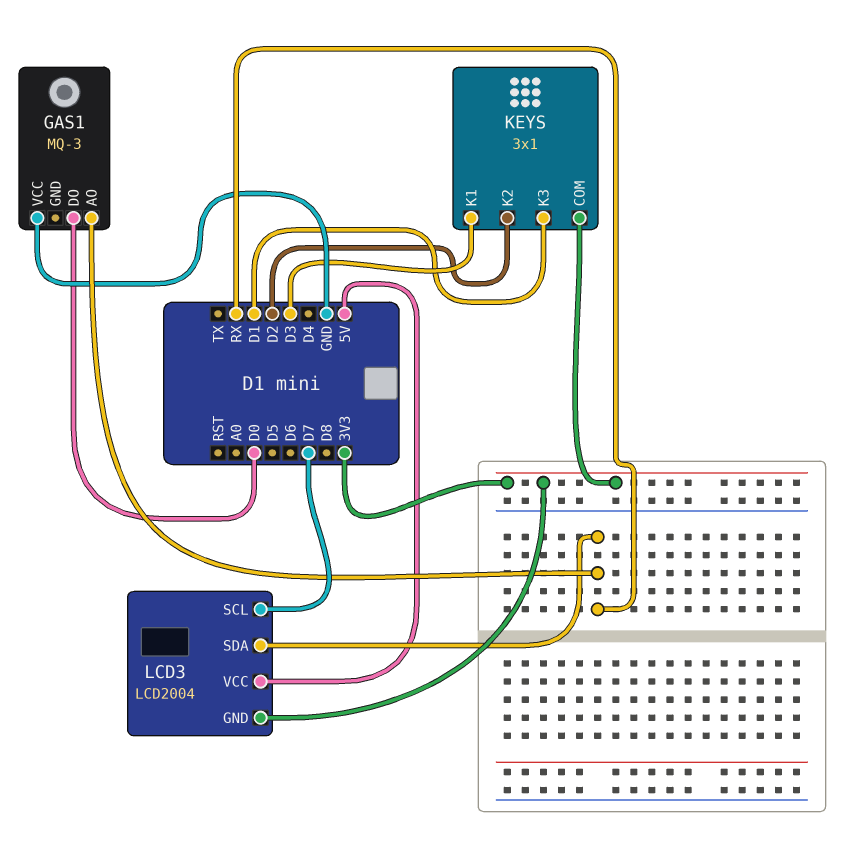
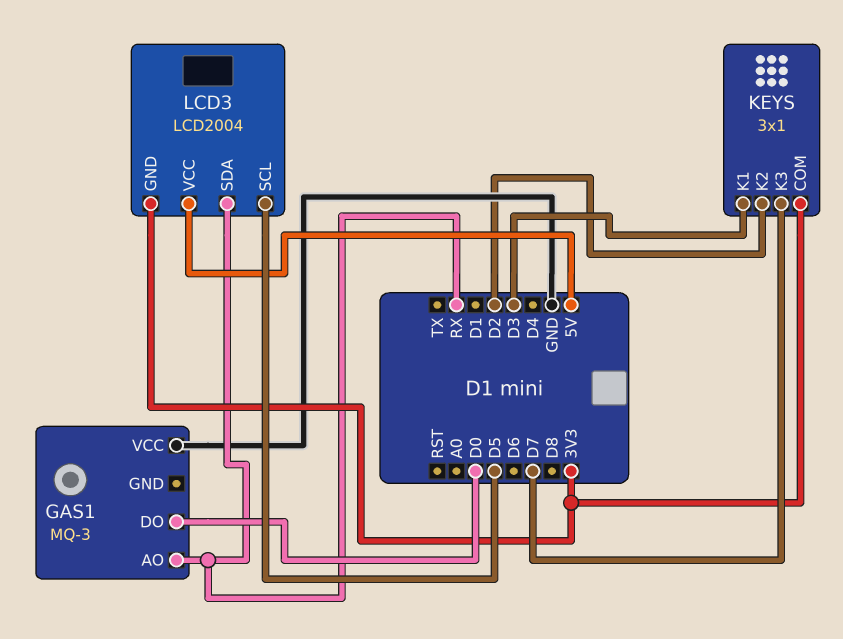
KEYS pin K3: D1 -> D7
LCD3 pin SCL: D7 -> D5

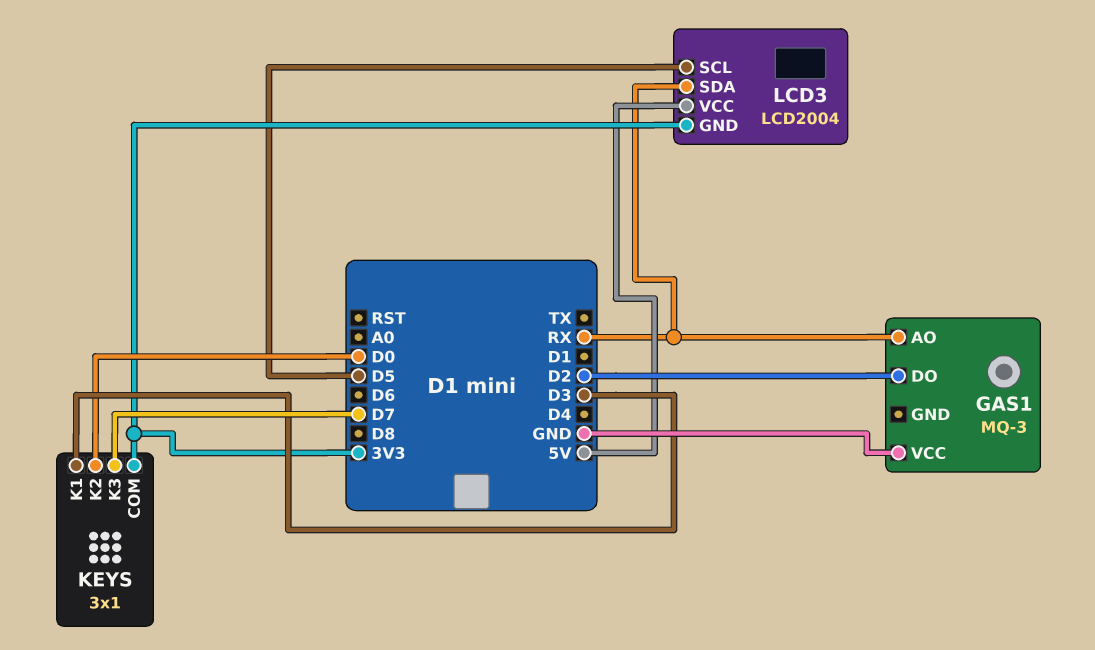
GAS1 pin DO: D0 -> D2
KEYS pin K2: D2 -> D0

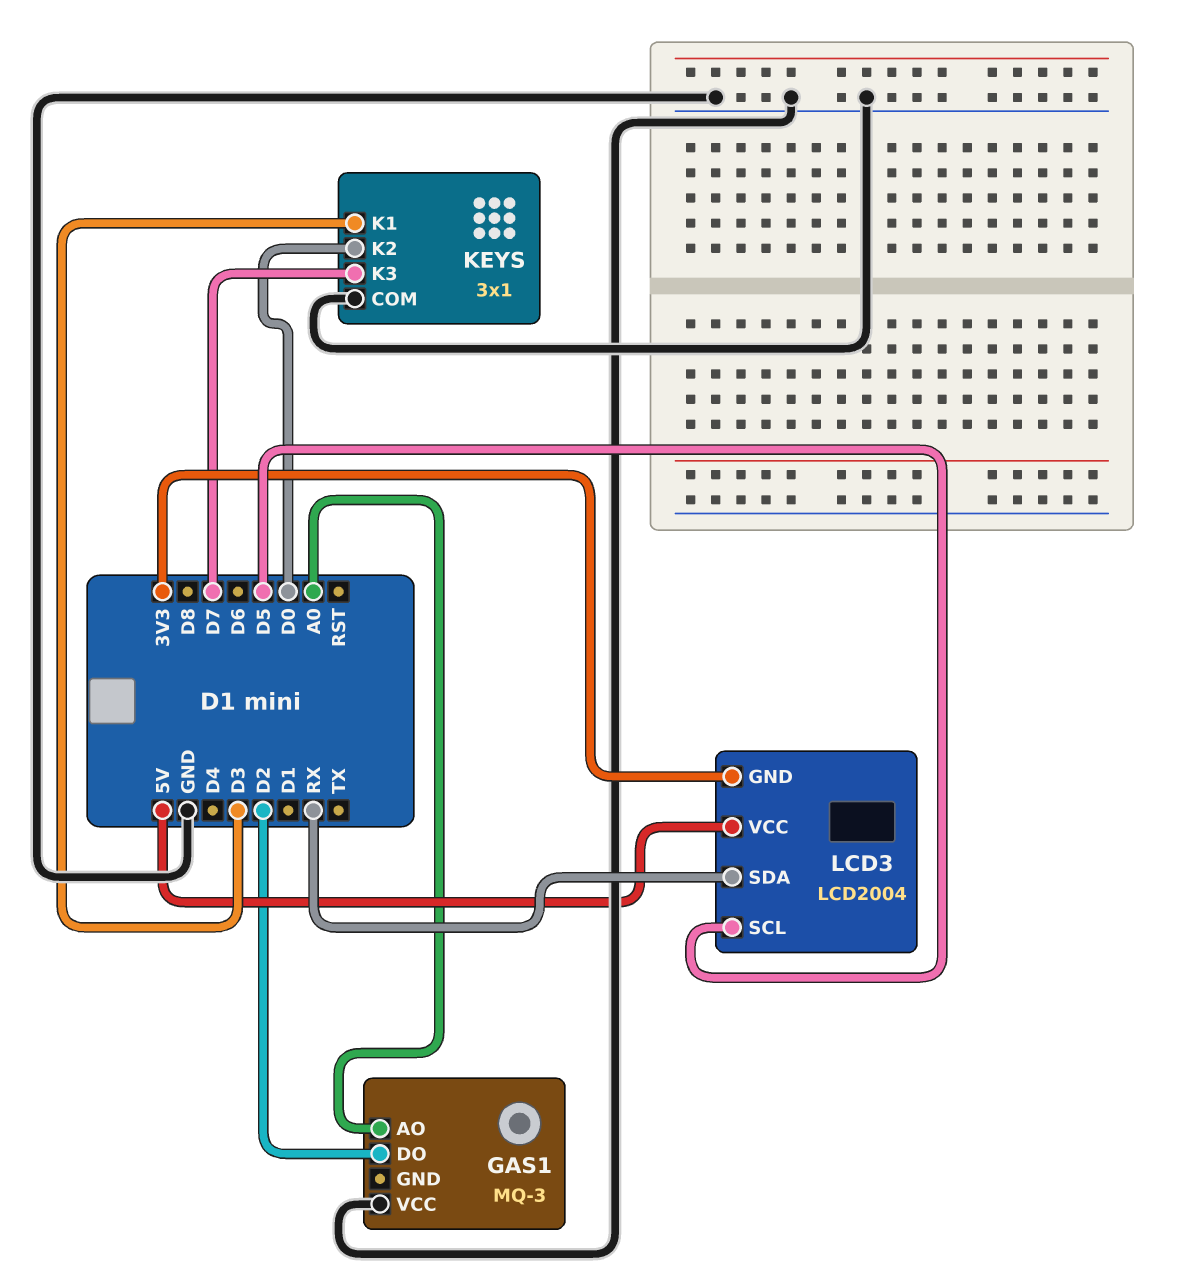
GAS1 pin AO: RX -> A0
KEYS pin COM: 3V3 -> GND

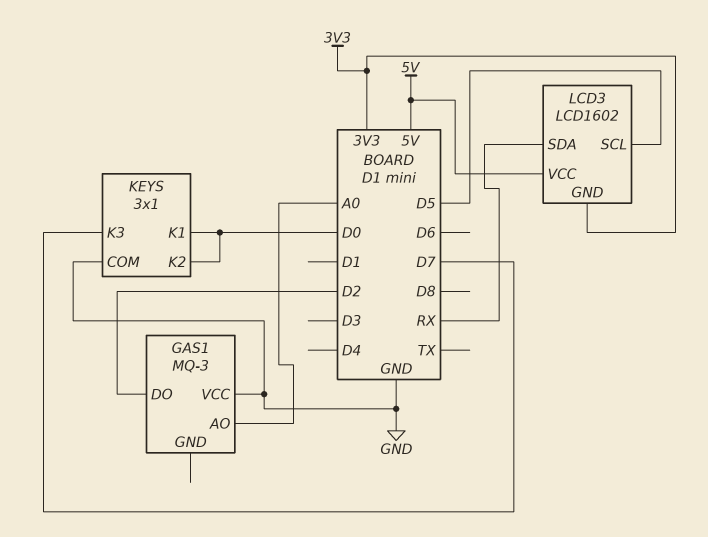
KEYS pin K1: D3 -> D0
LCD3: LCD2004 -> LCD1602

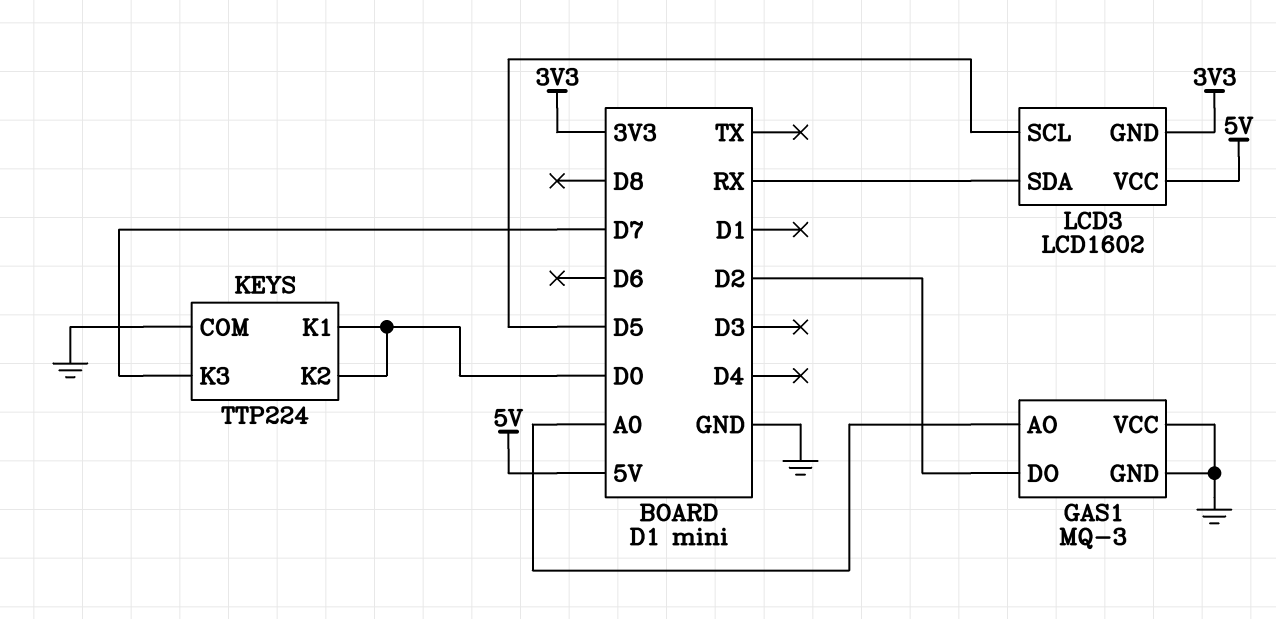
GAS1 pin GND: none -> GND
KEYS: 3x1 -> TTP224

